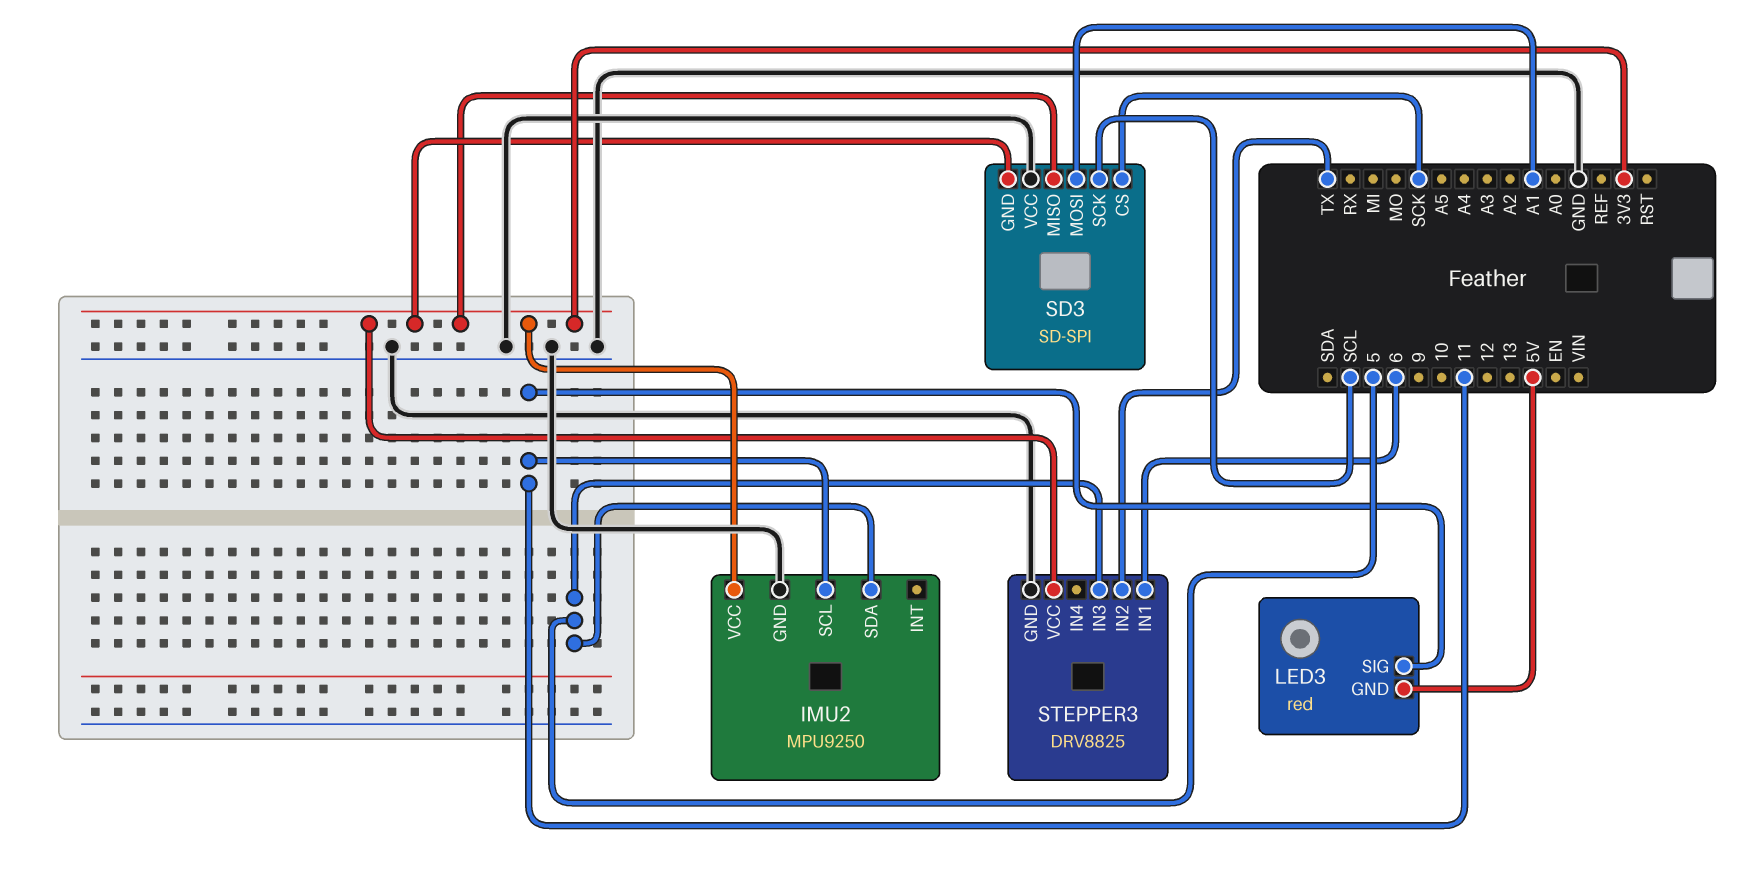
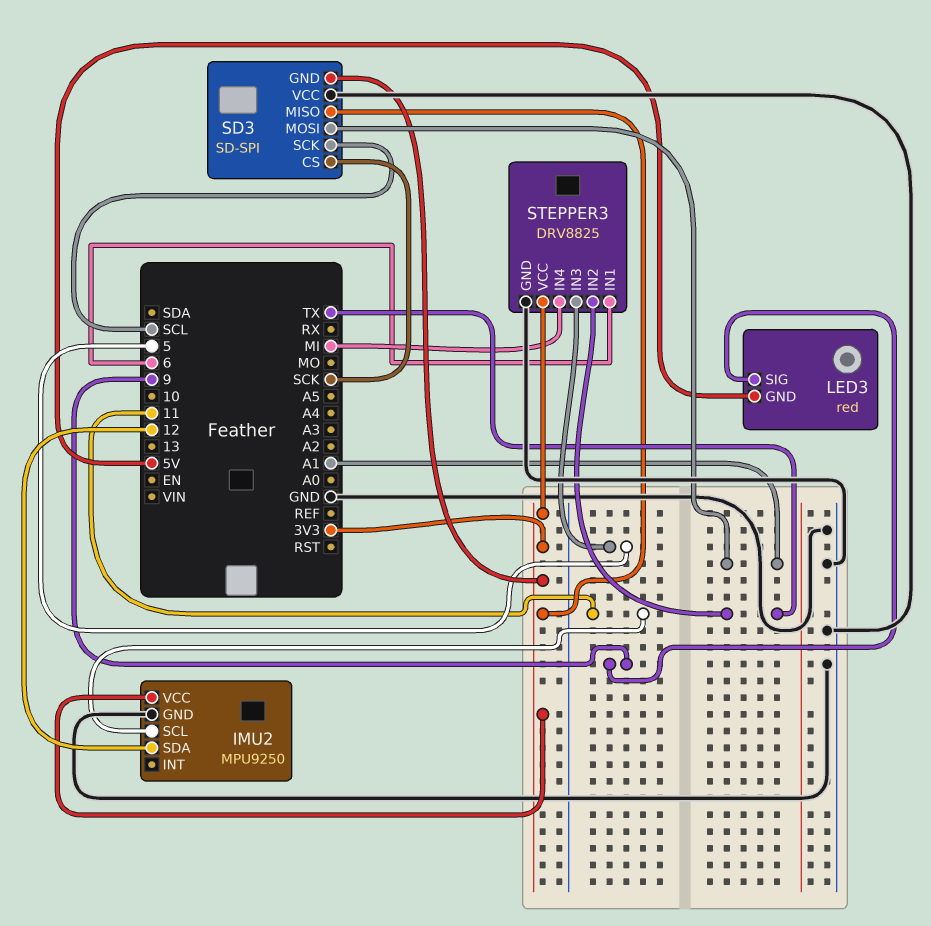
IMU2 pin SDA: 5 -> 12
LED3 pin SIG: 11 -> 9
STEPPER3 pin IN4: none -> MI

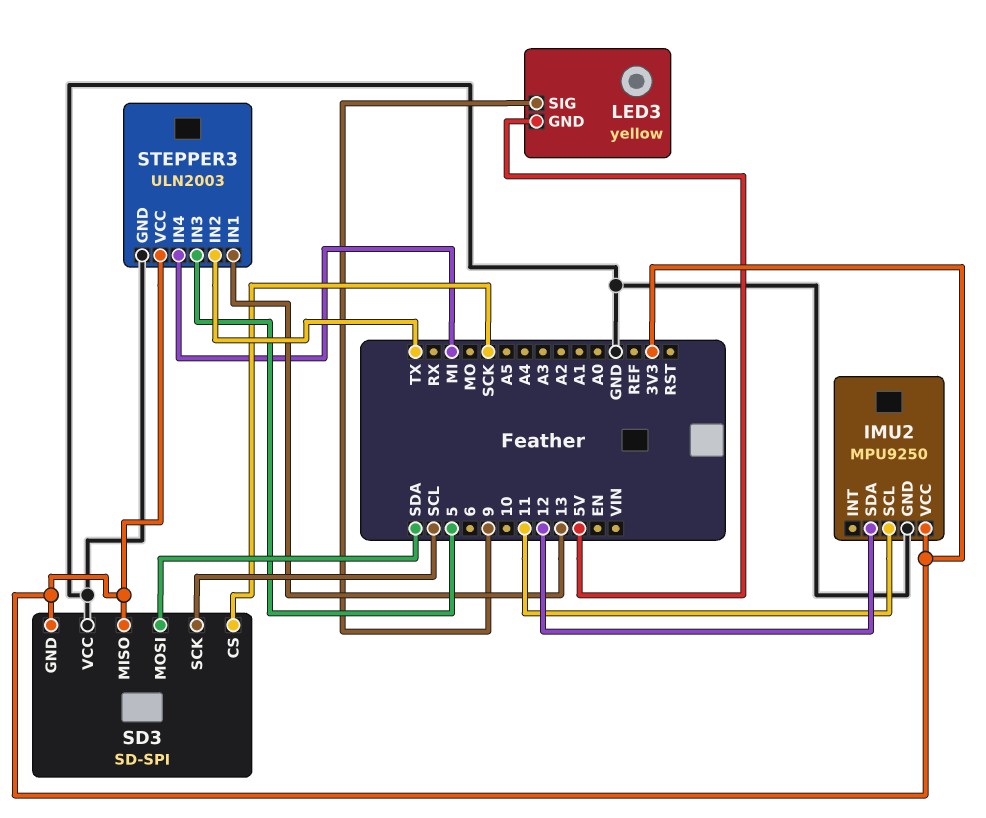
LED3: red -> yellow
SD3 pin MOSI: A1 -> SDA
STEPPER3: DRV8825 -> ULN2003
STEPPER3 pin IN1: 6 -> 13

